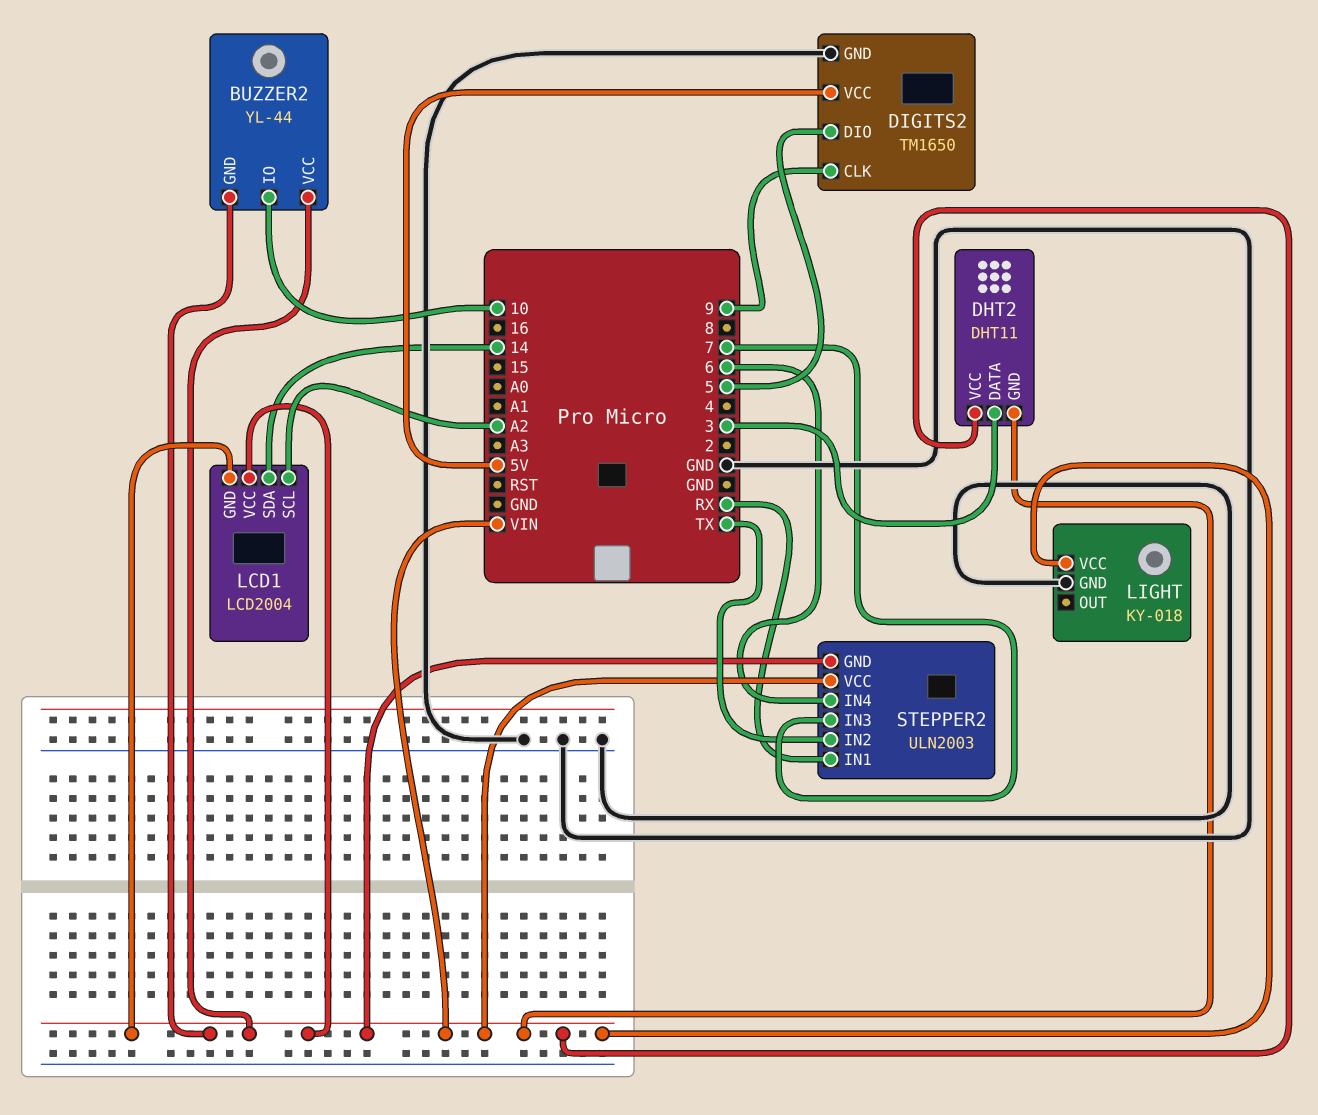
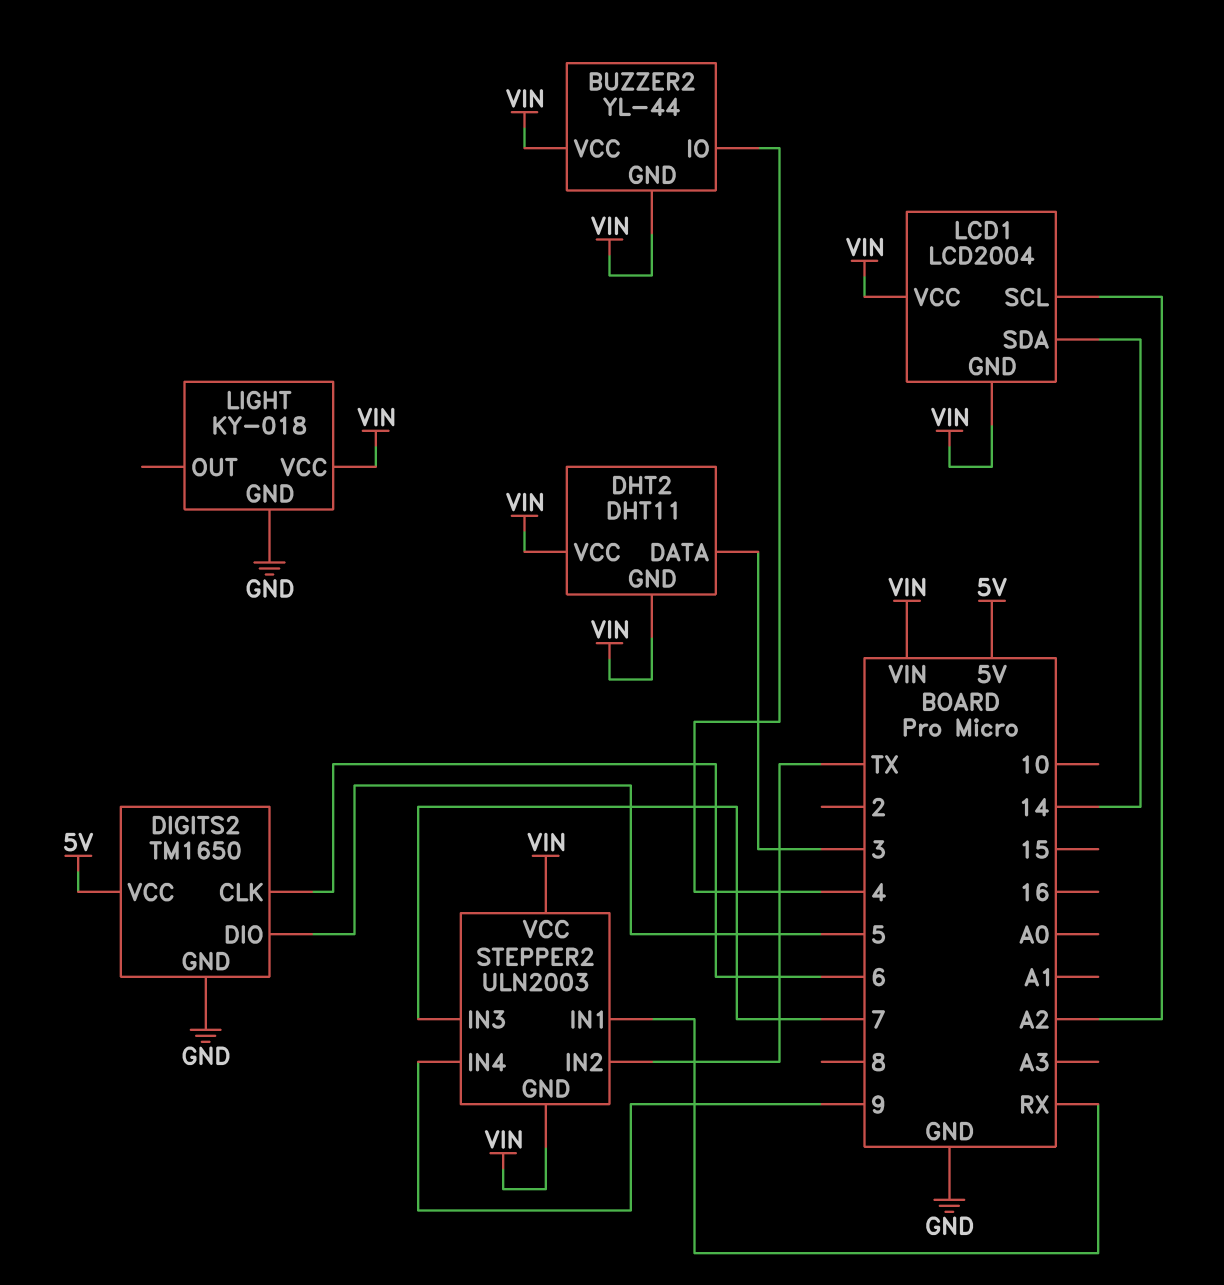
BUZZER2 pin IO: 10 -> 4
DIGITS2 pin CLK: 9 -> 6
STEPPER2 pin IN4: 6 -> 9

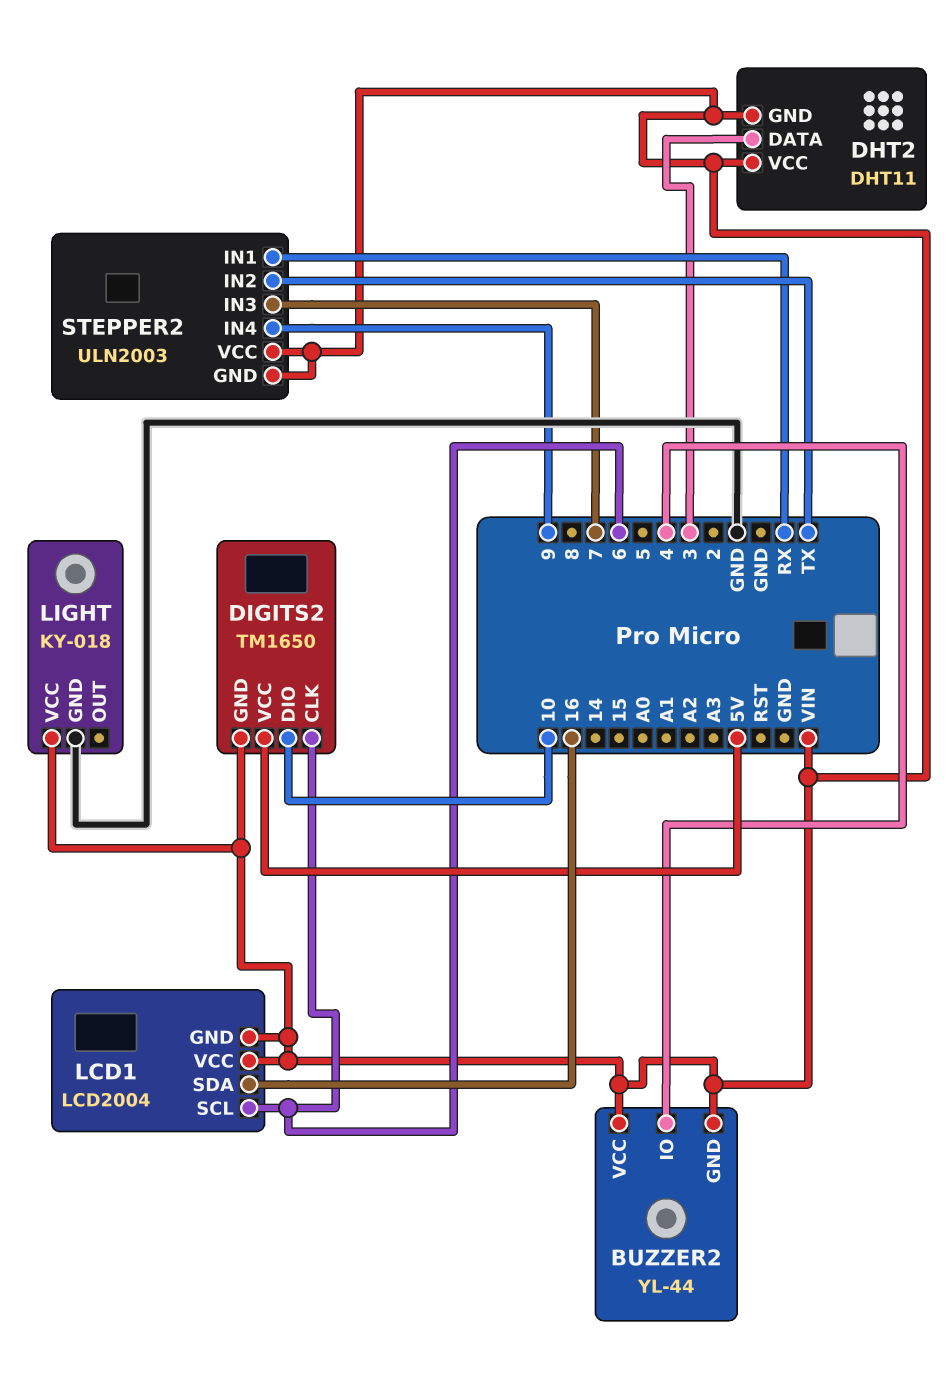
DIGITS2 pin DIO: 5 -> 10
DIGITS2 pin GND: GND -> VIN
LCD1 pin SCL: A2 -> 6
LCD1 pin SDA: 14 -> 16

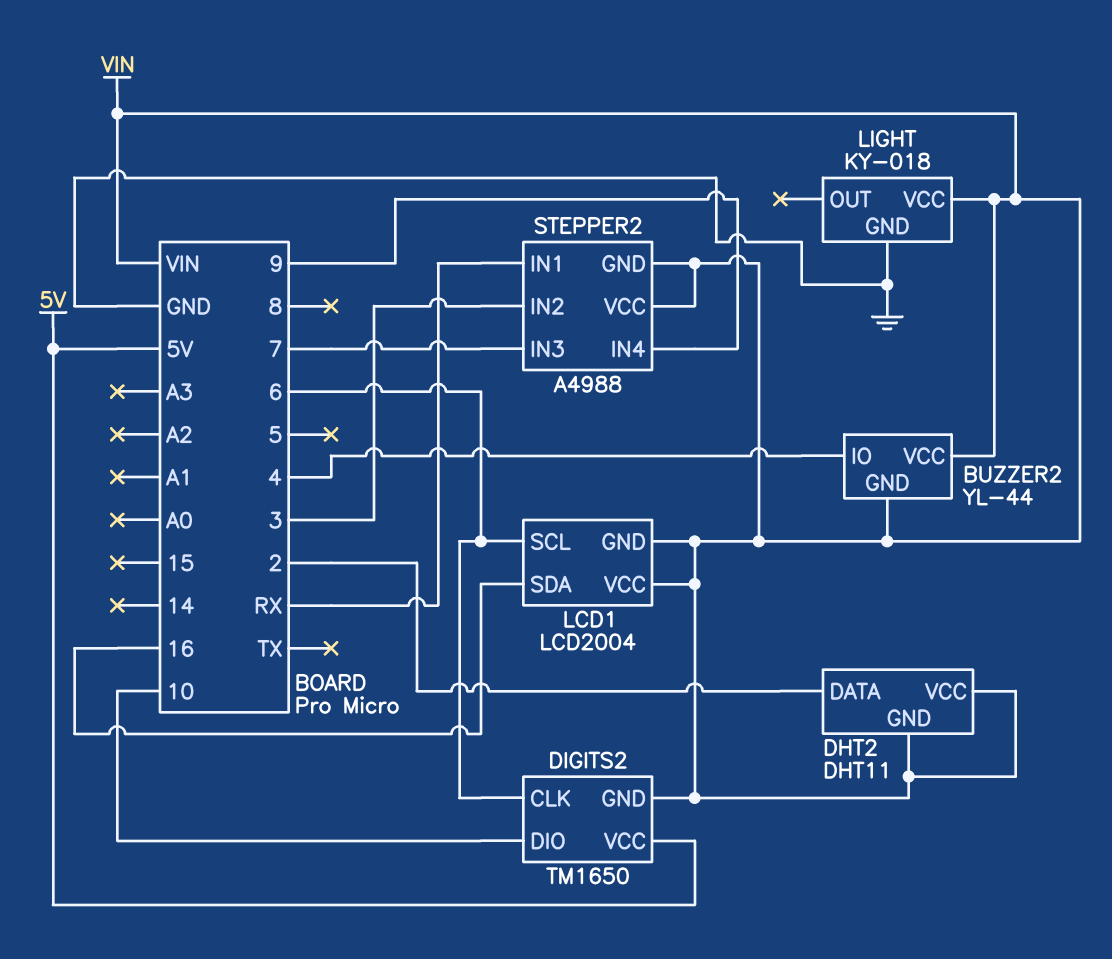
DHT2 pin DATA: 3 -> 2
STEPPER2: ULN2003 -> A4988
STEPPER2 pin IN2: TX -> 3

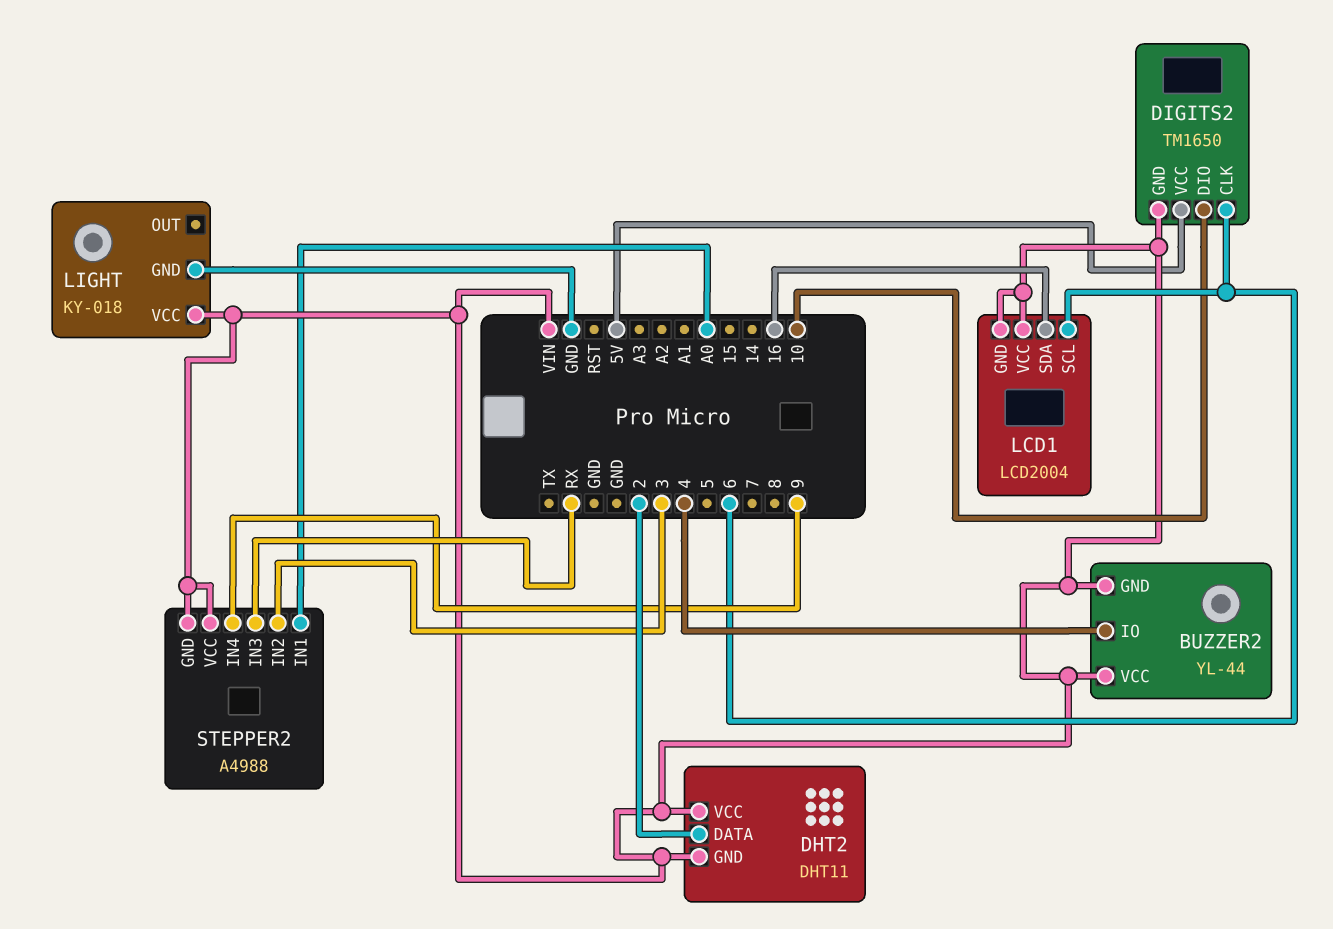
STEPPER2 pin IN1: RX -> A0
STEPPER2 pin IN3: 7 -> RX

